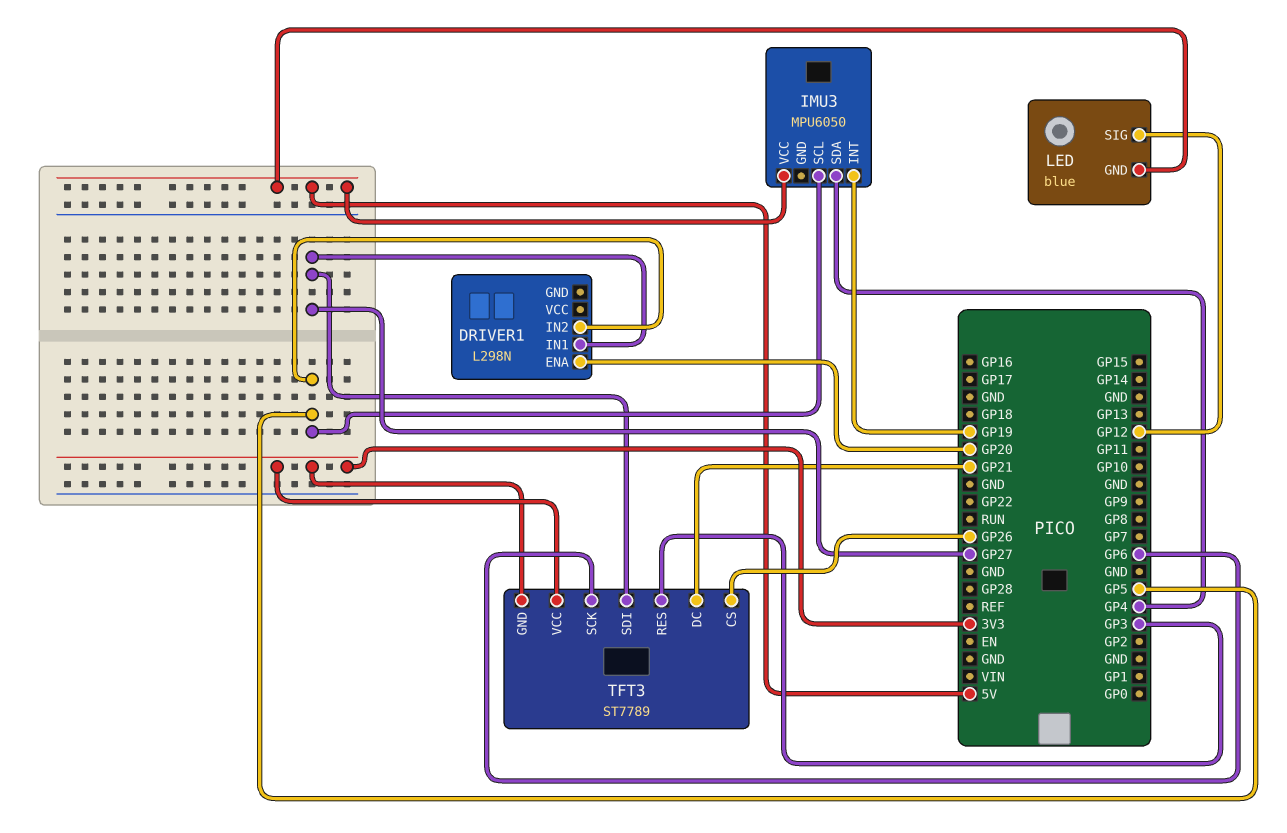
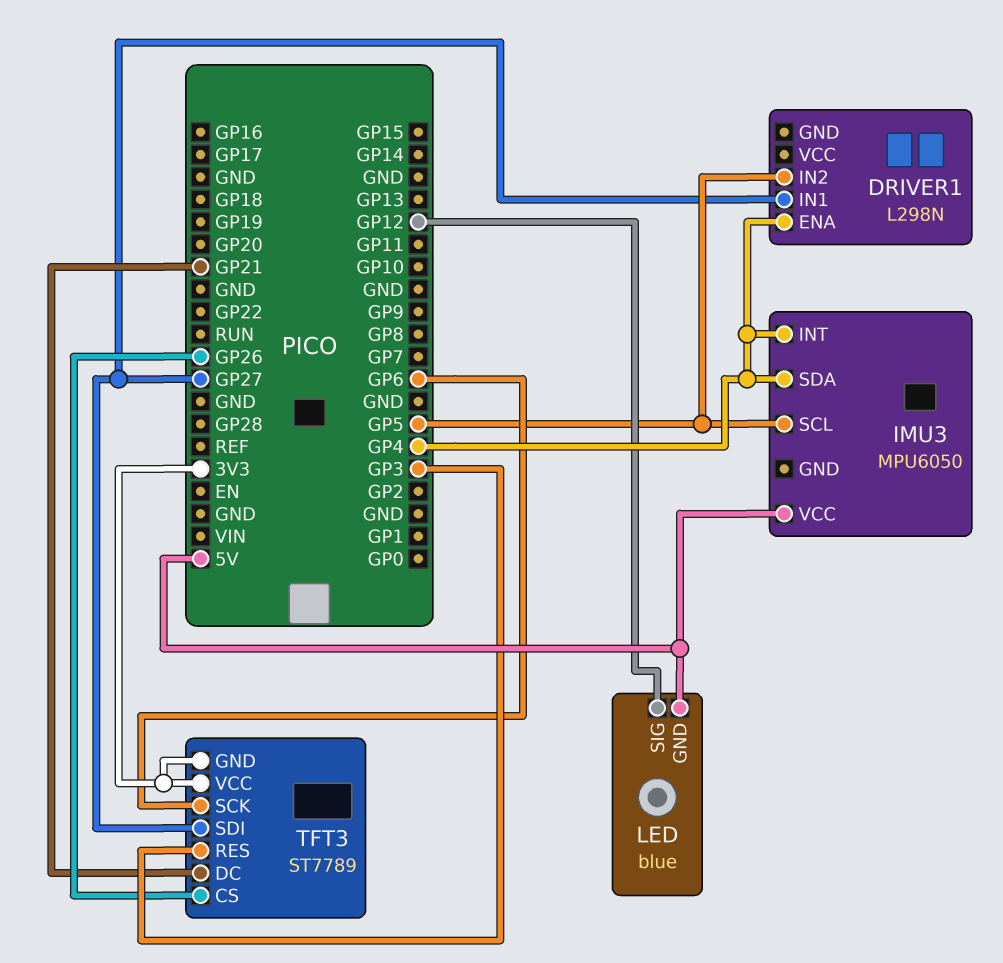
DRIVER1 pin ENA: GP20 -> GP4
IMU3 pin INT: GP19 -> GP4

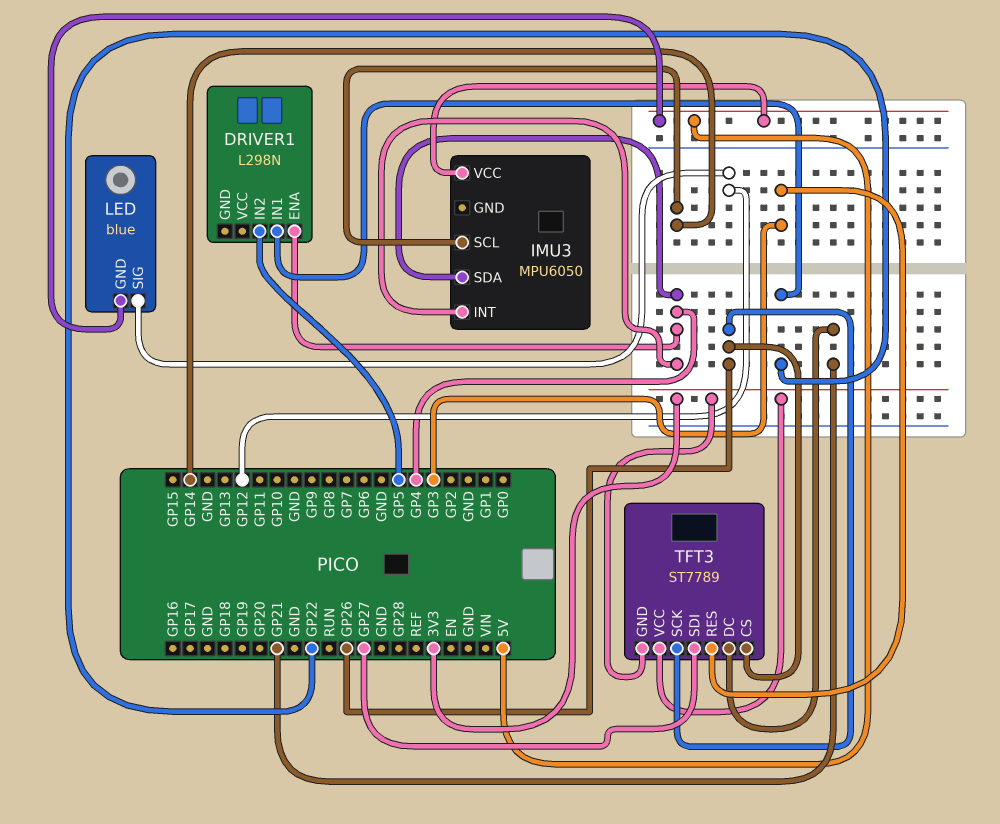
DRIVER1 pin IN1: GP27 -> GP22
IMU3 pin SCL: GP5 -> GP14
TFT3 pin SCK: GP6 -> GP26

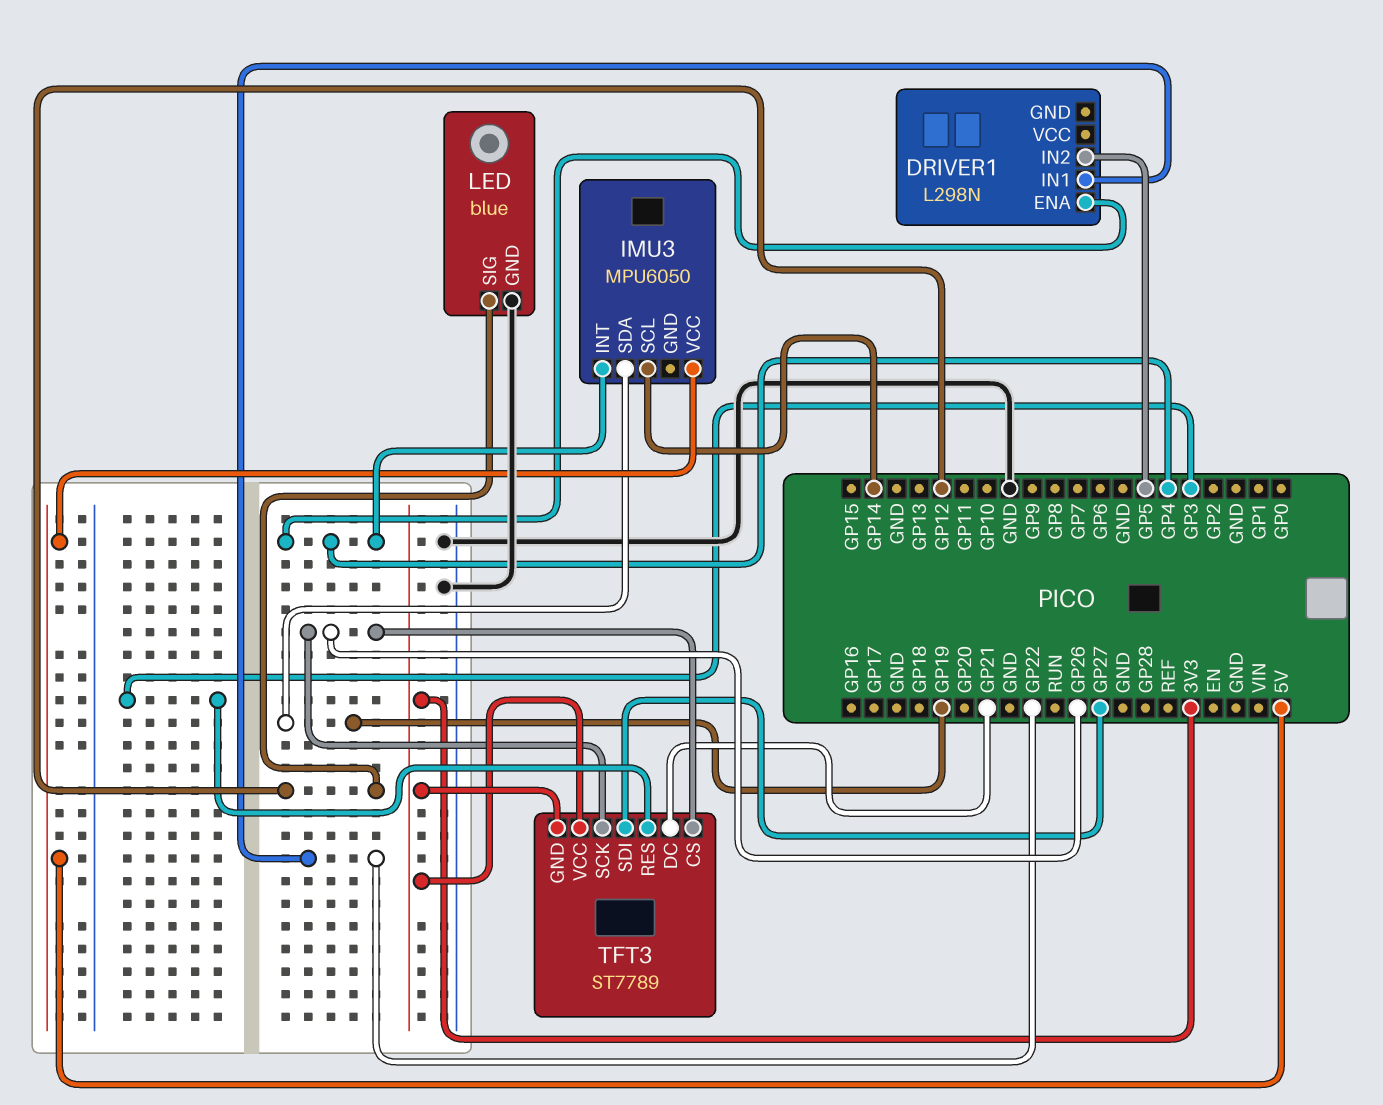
IMU3 pin SDA: GP4 -> GP19
LED pin GND: 5V -> GND

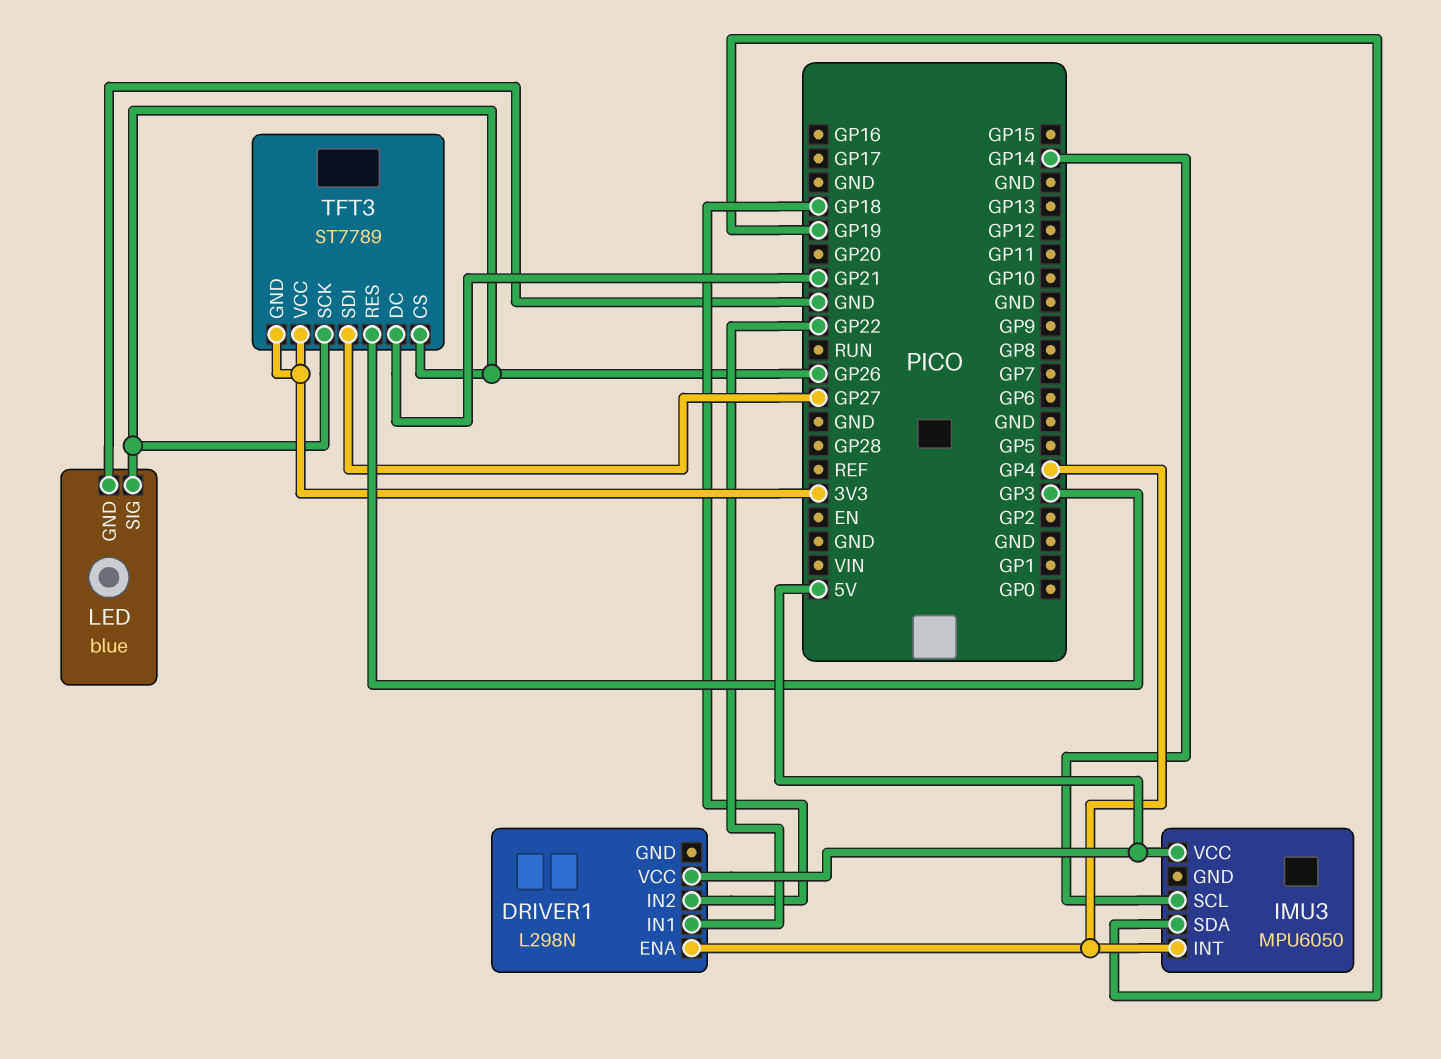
DRIVER1 pin IN2: GP5 -> GP18
DRIVER1 pin VCC: none -> 5V
LED pin SIG: GP12 -> GP26

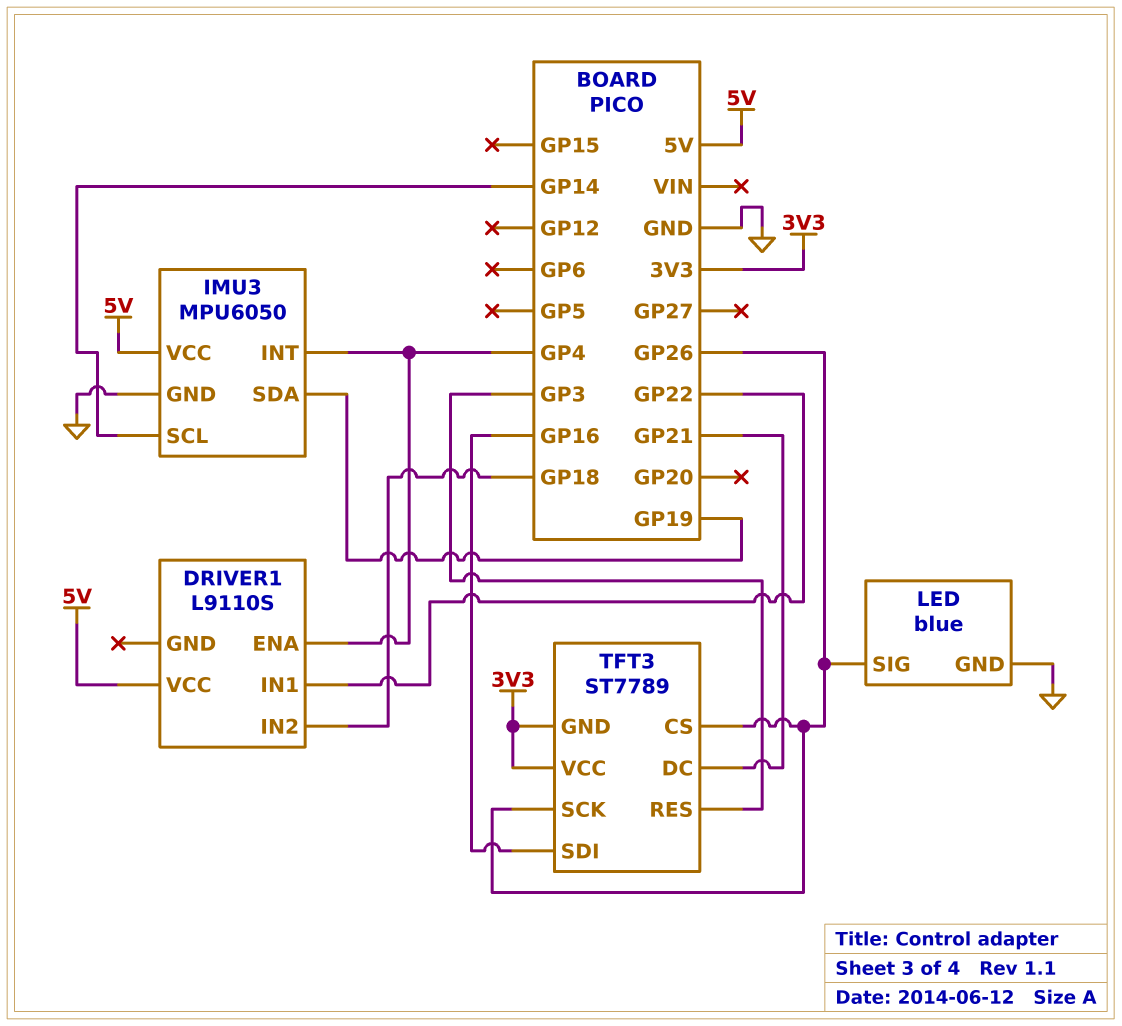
DRIVER1: L298N -> L9110S
IMU3 pin GND: none -> GND
TFT3 pin SDI: GP27 -> GP16

